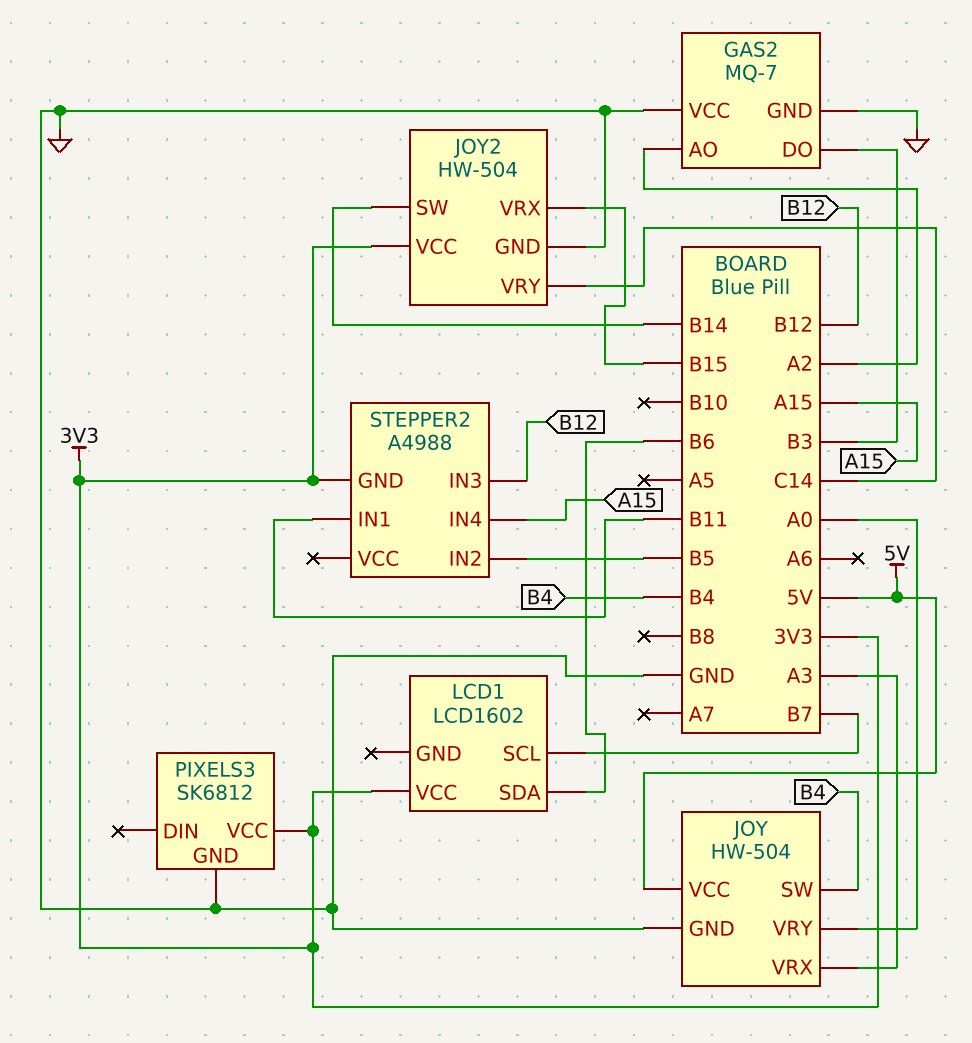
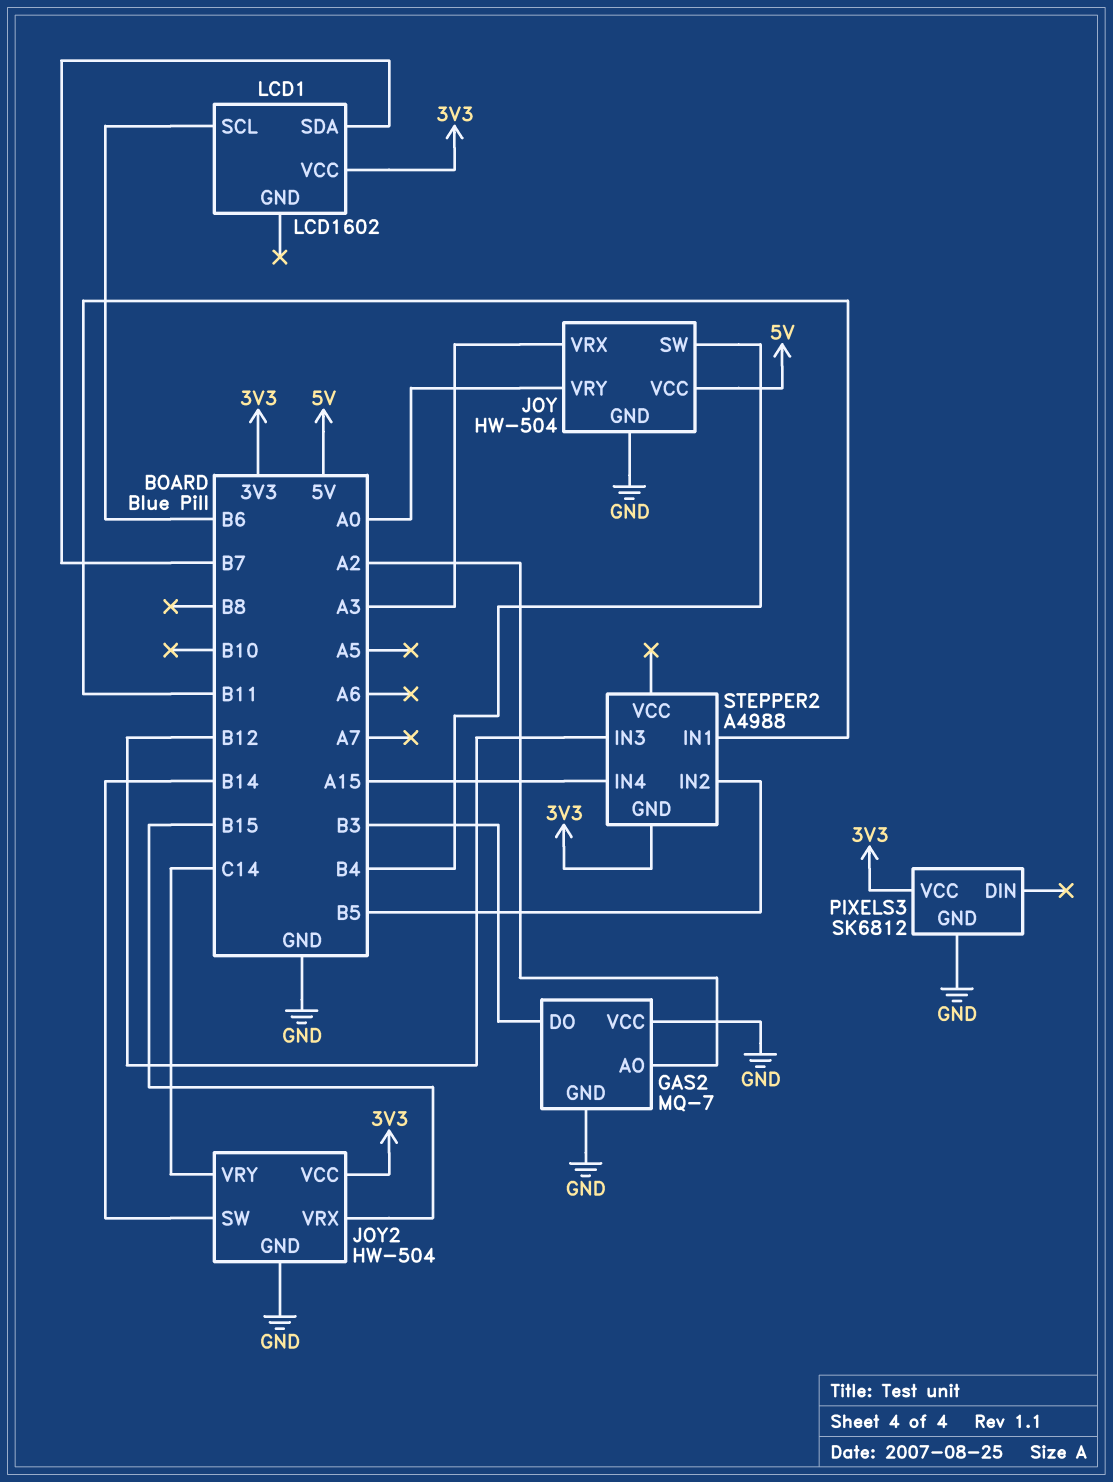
LCD1 pin SCL: B7 -> B6
LCD1 pin SDA: B6 -> B7

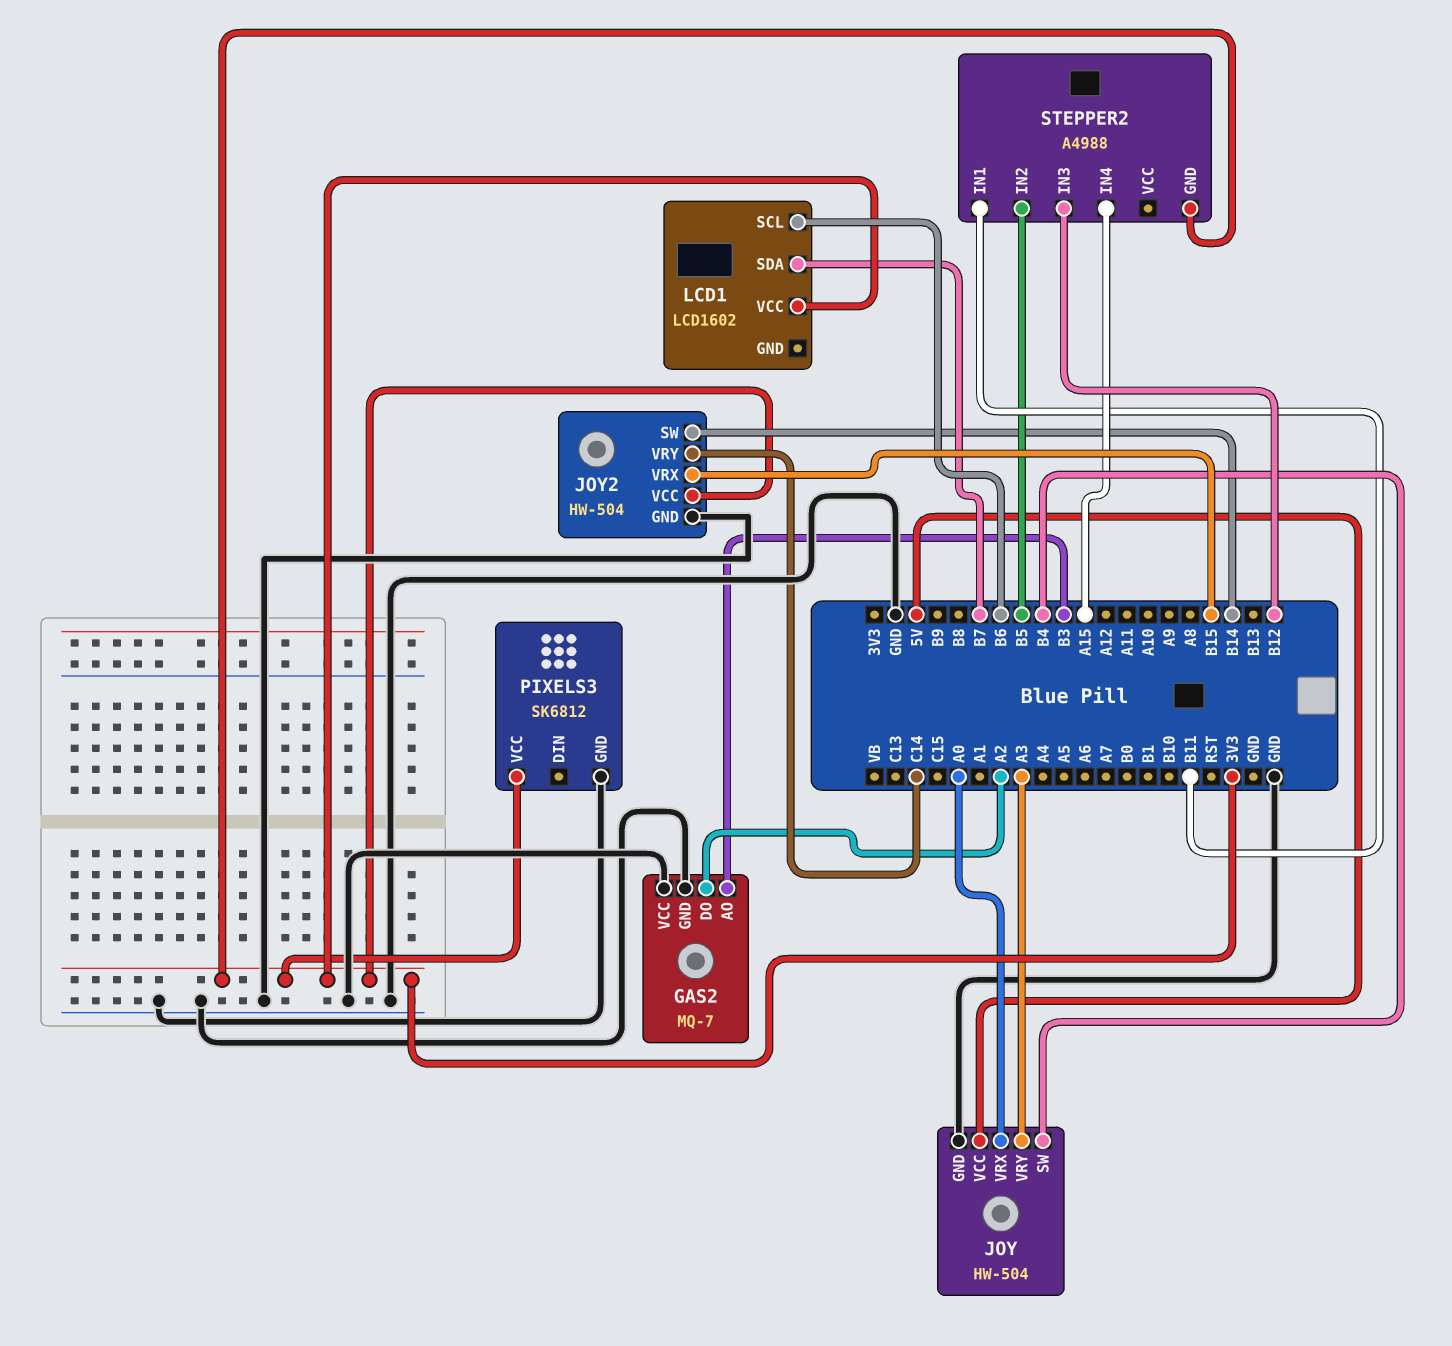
GAS2 pin AO: A2 -> B3
GAS2 pin DO: B3 -> A2
JOY pin VRX: A3 -> A0
JOY pin VRY: A0 -> A3

